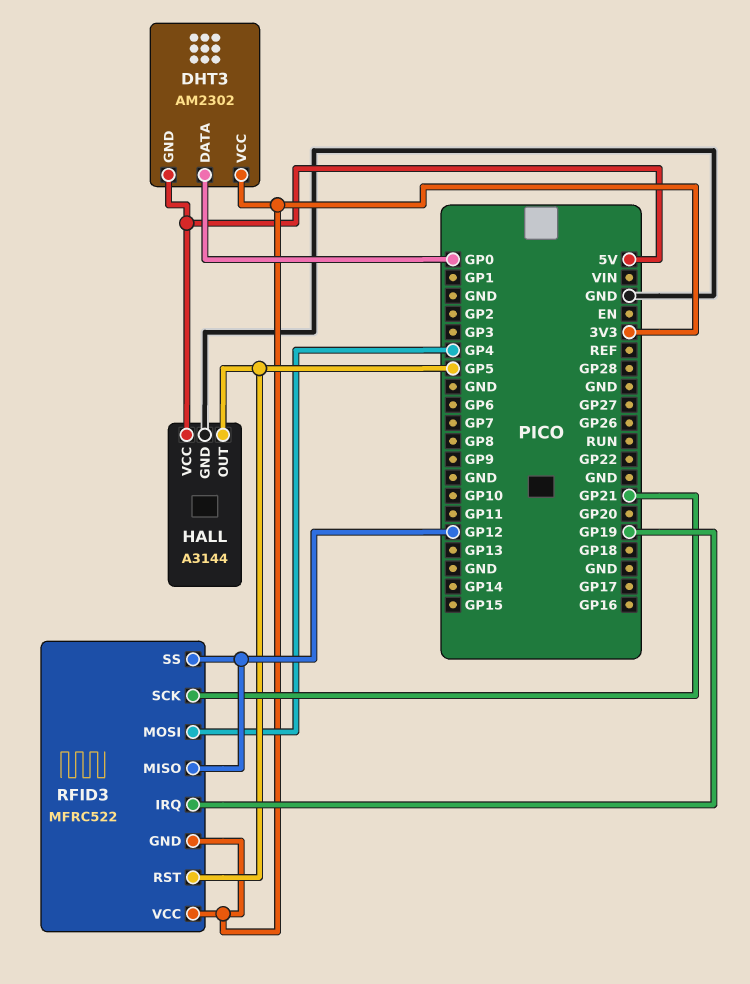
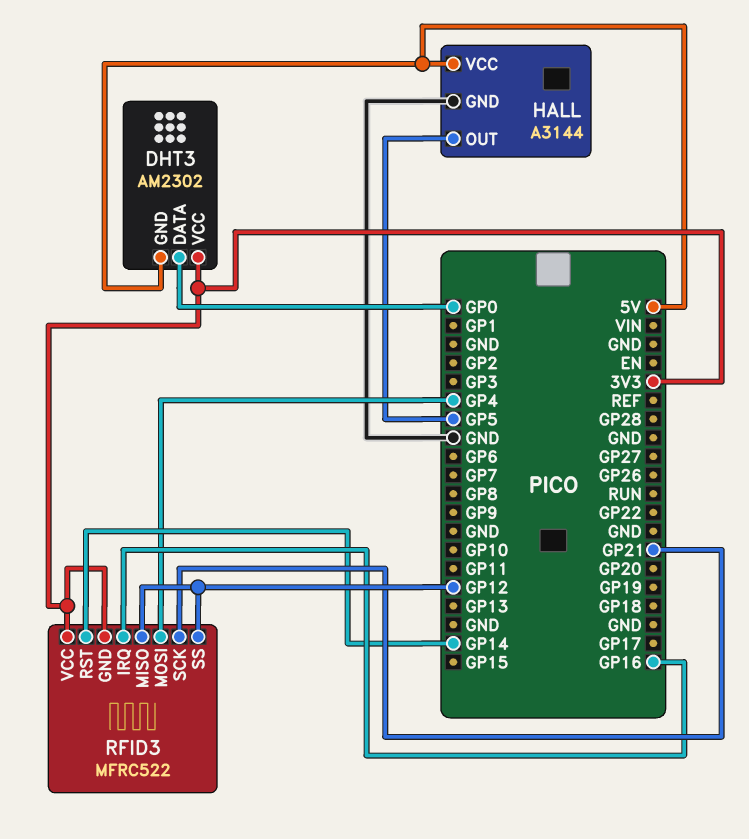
RFID3 pin IRQ: GP19 -> GP16
RFID3 pin RST: GP5 -> GP14

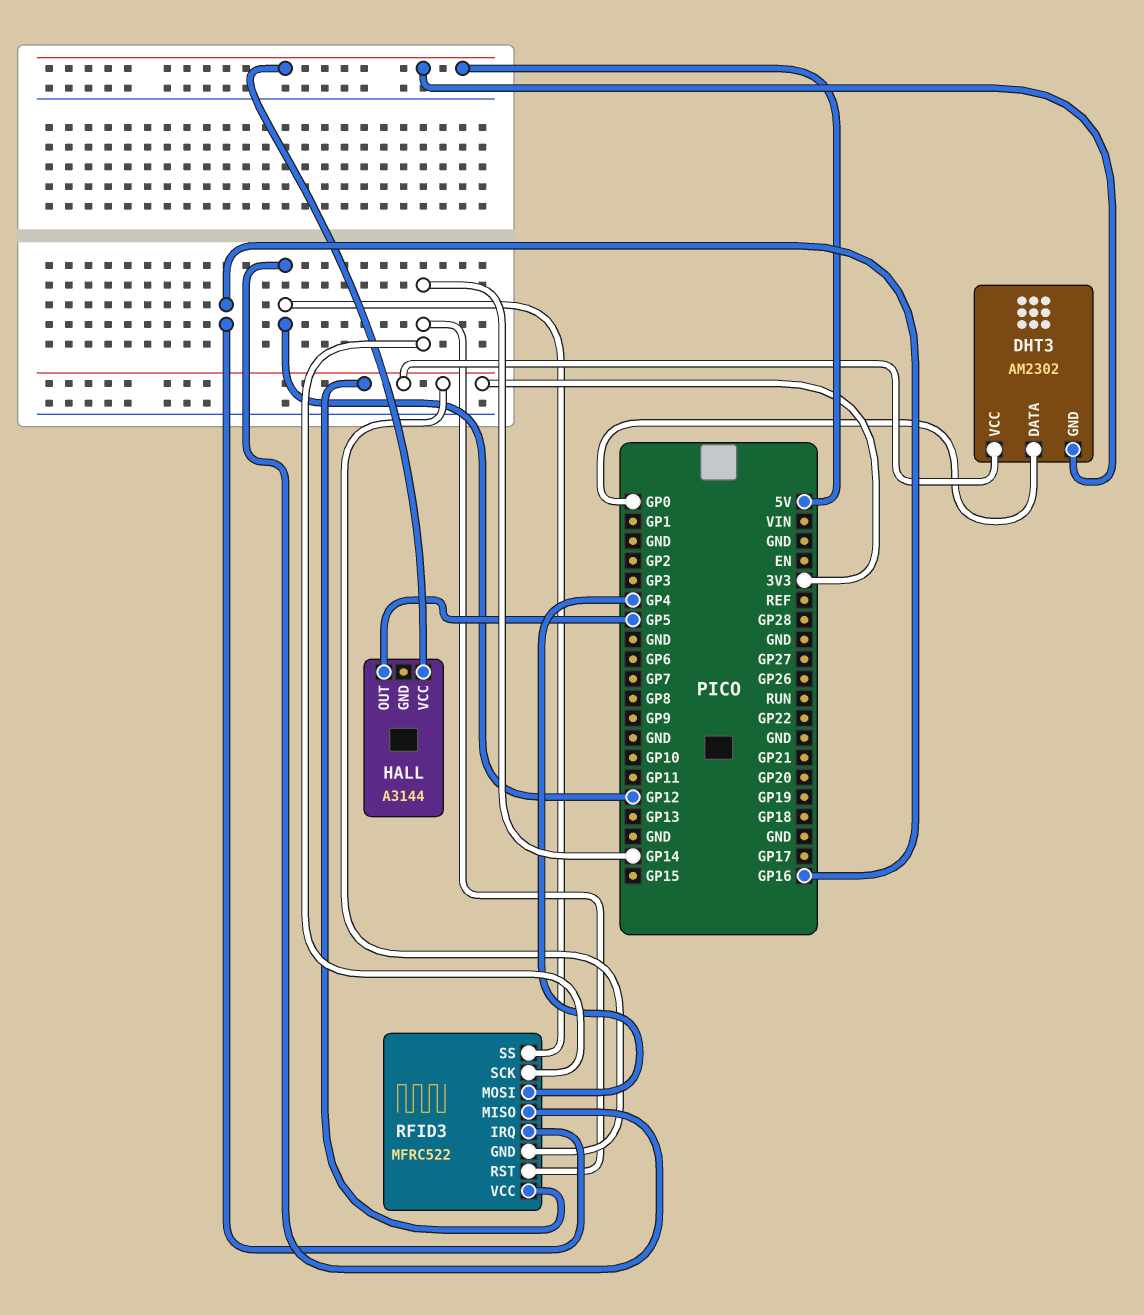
HALL pin GND: GND -> none
RFID3 pin SCK: GP21 -> GP14

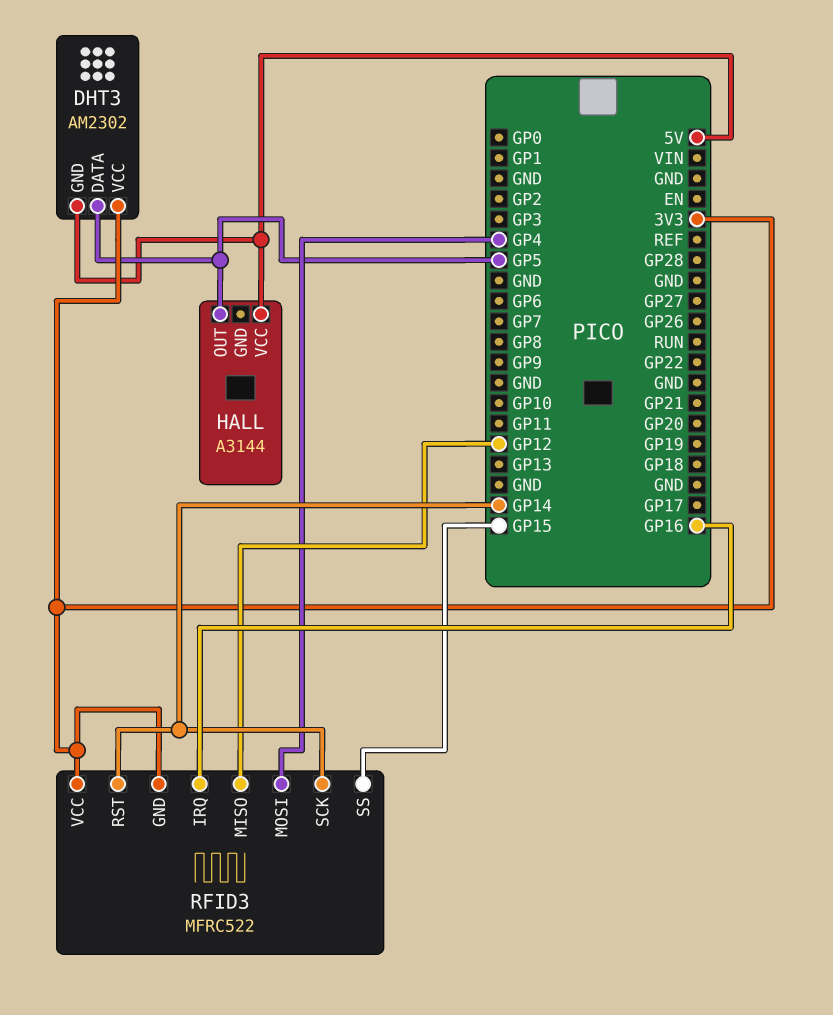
DHT3 pin DATA: GP0 -> GP5
RFID3 pin SS: GP12 -> GP15

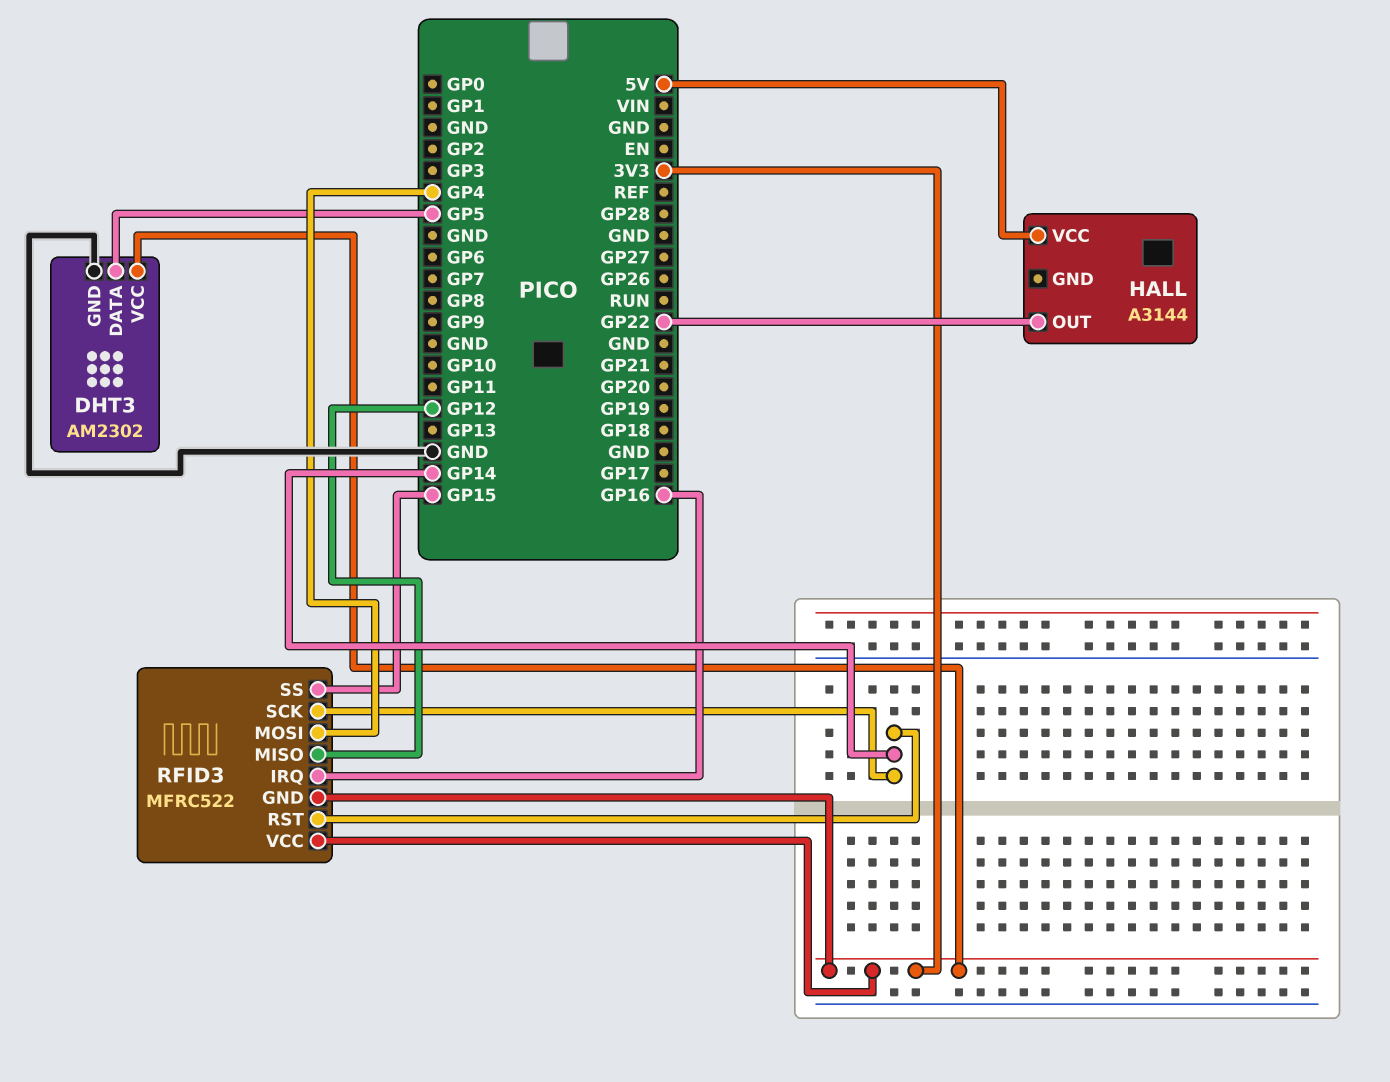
DHT3 pin GND: 5V -> GND
HALL pin OUT: GP5 -> GP22

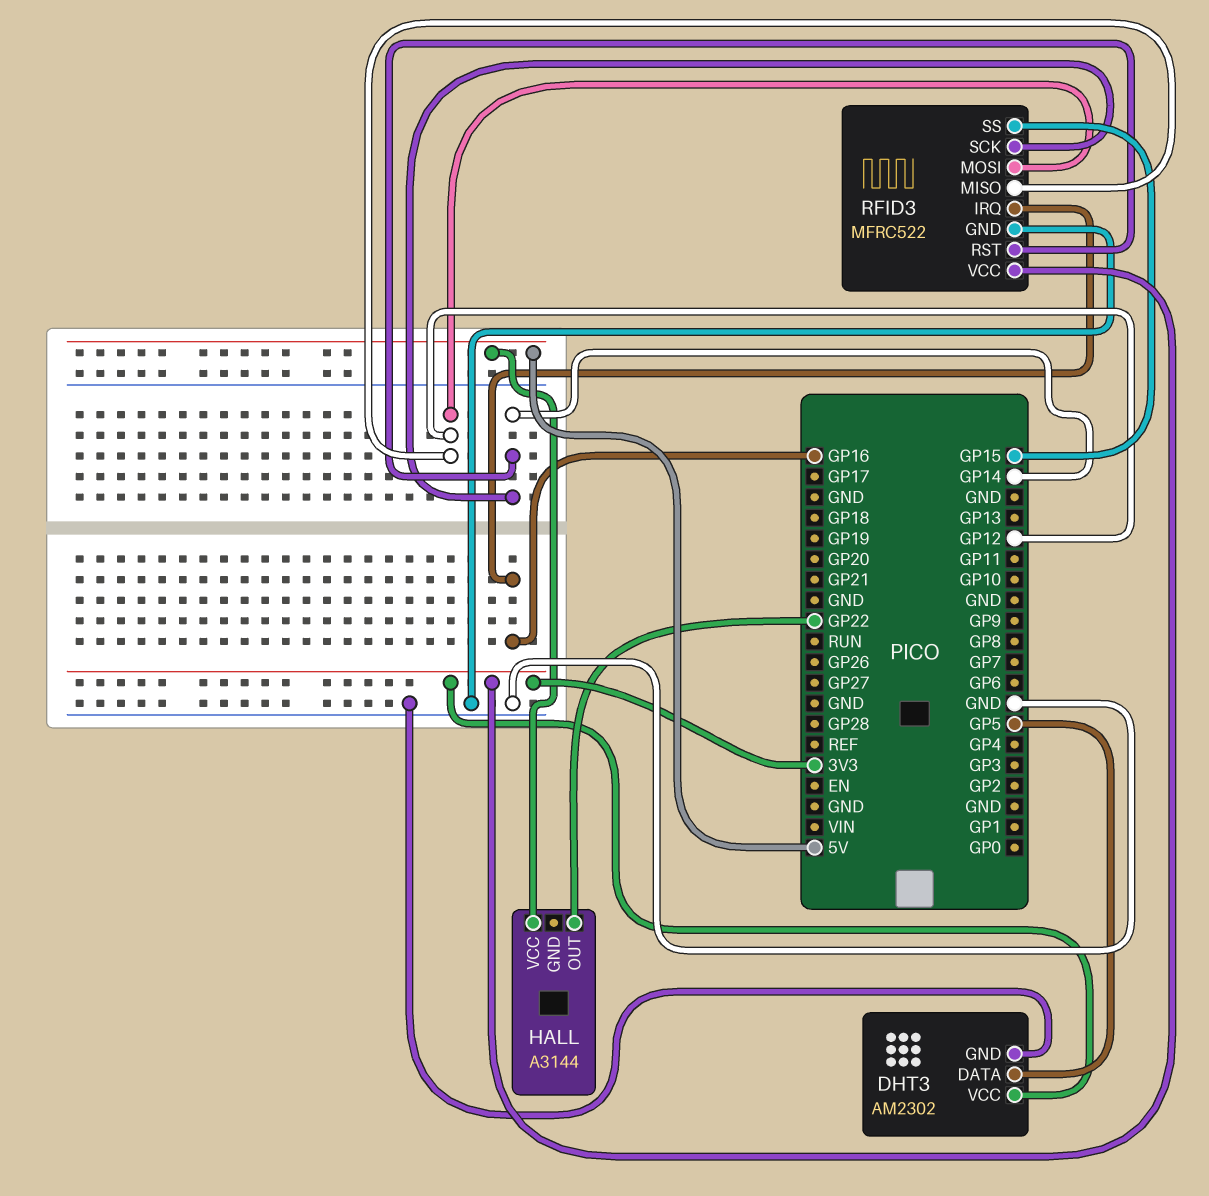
RFID3 pin GND: 3V3 -> GND
RFID3 pin MOSI: GP4 -> GP12

